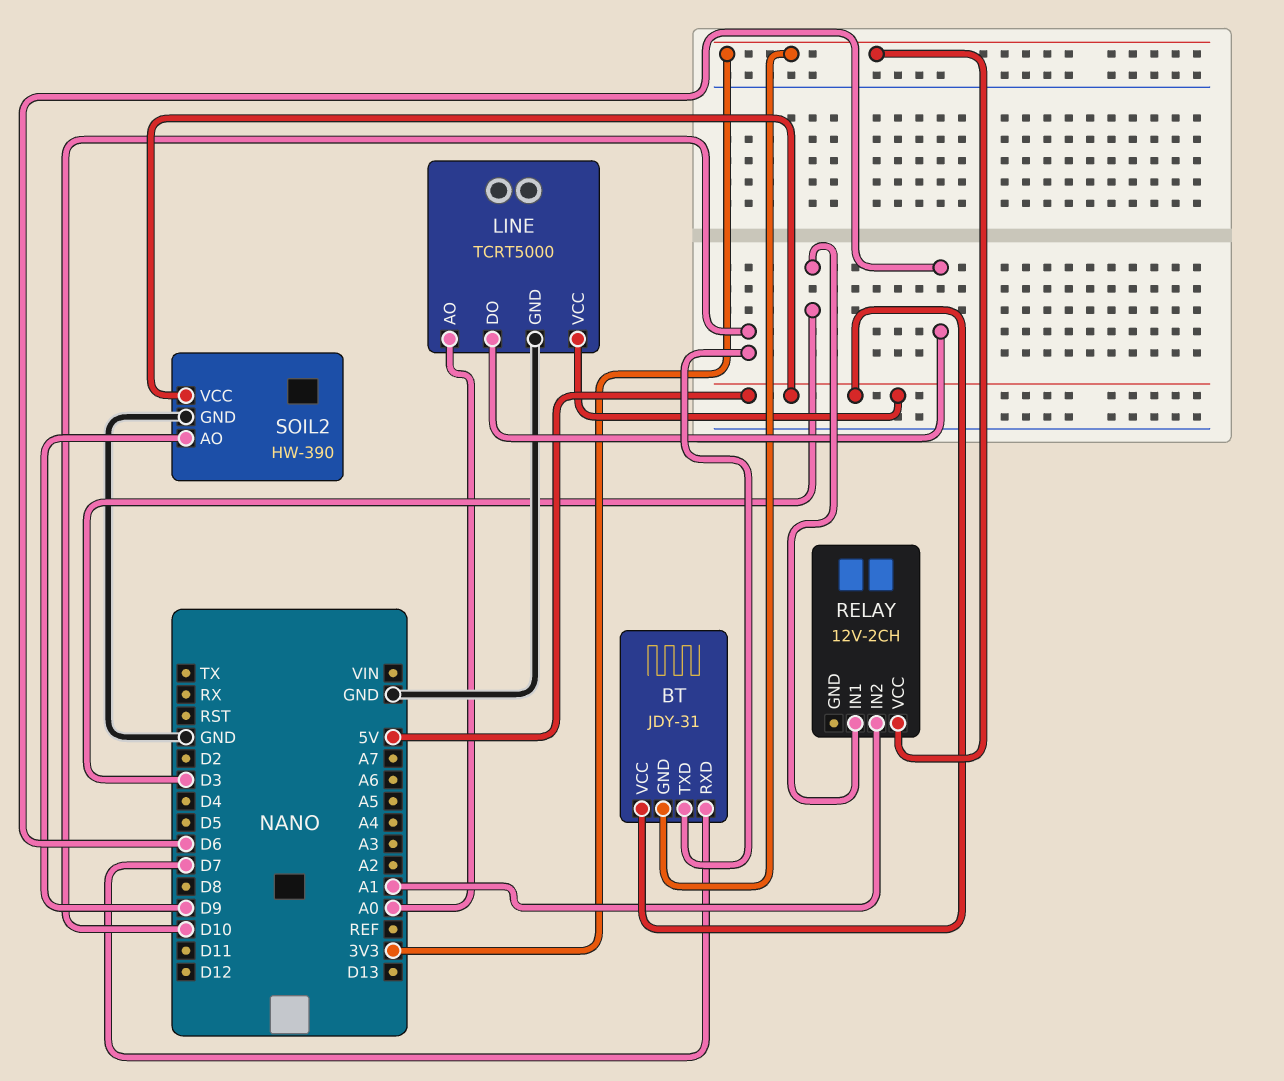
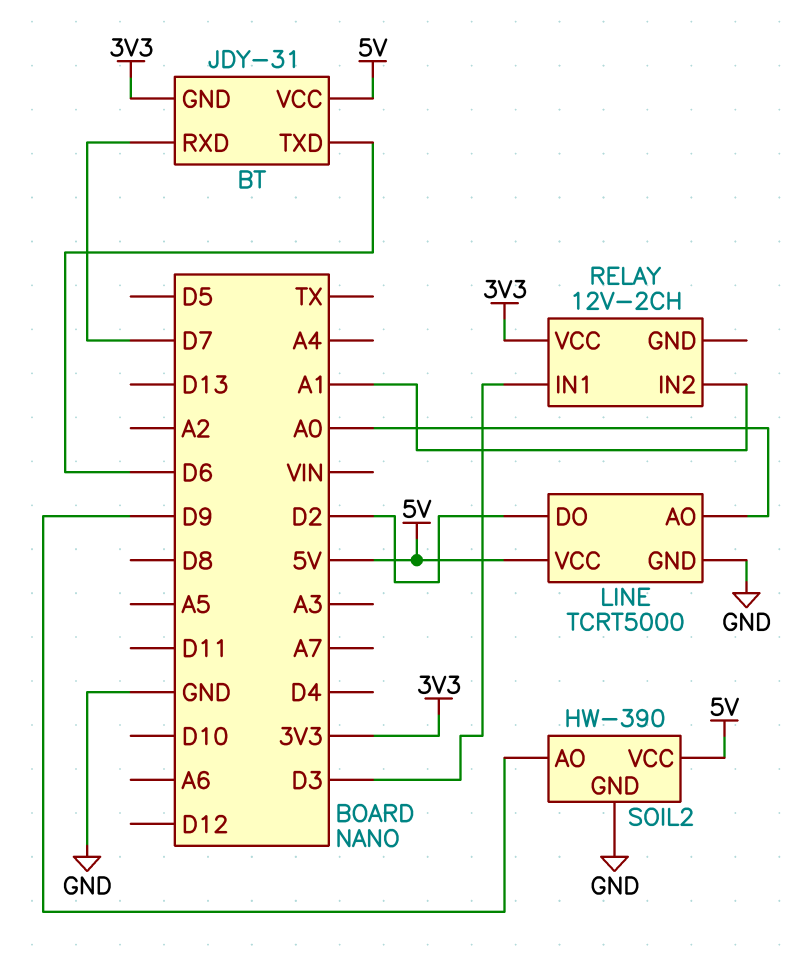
BT pin TXD: D10 -> D6
LINE pin DO: D6 -> D2

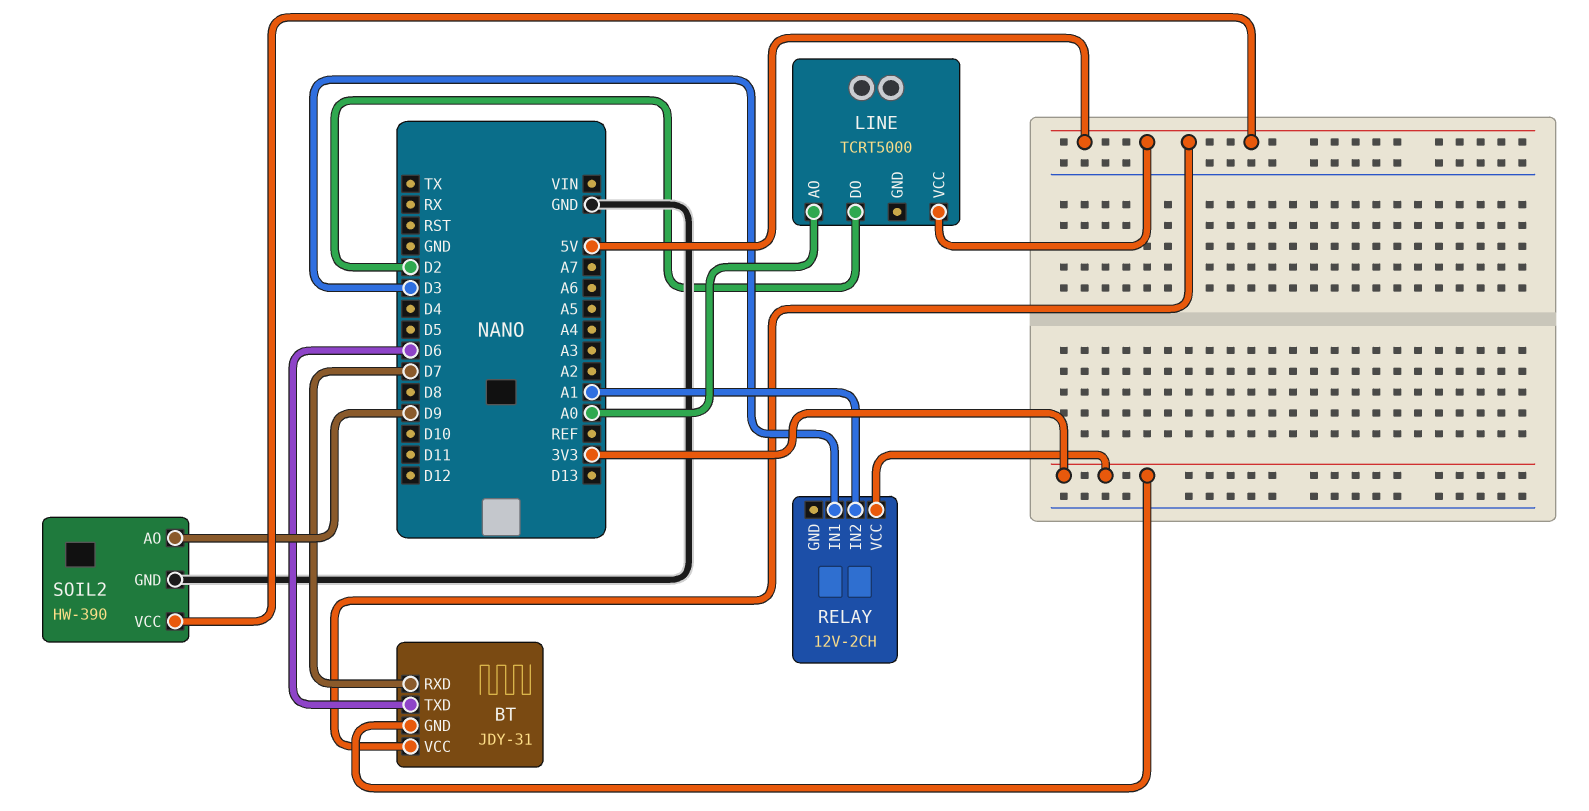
LINE pin GND: GND -> none

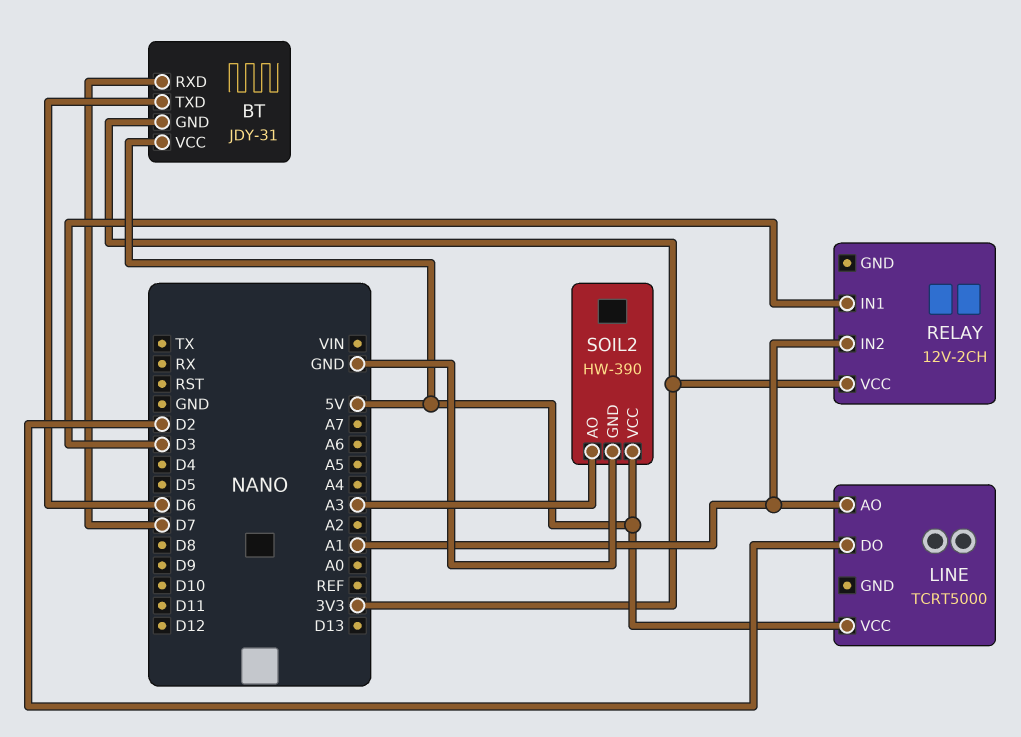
LINE pin AO: A0 -> A1
SOIL2 pin AO: D9 -> A3

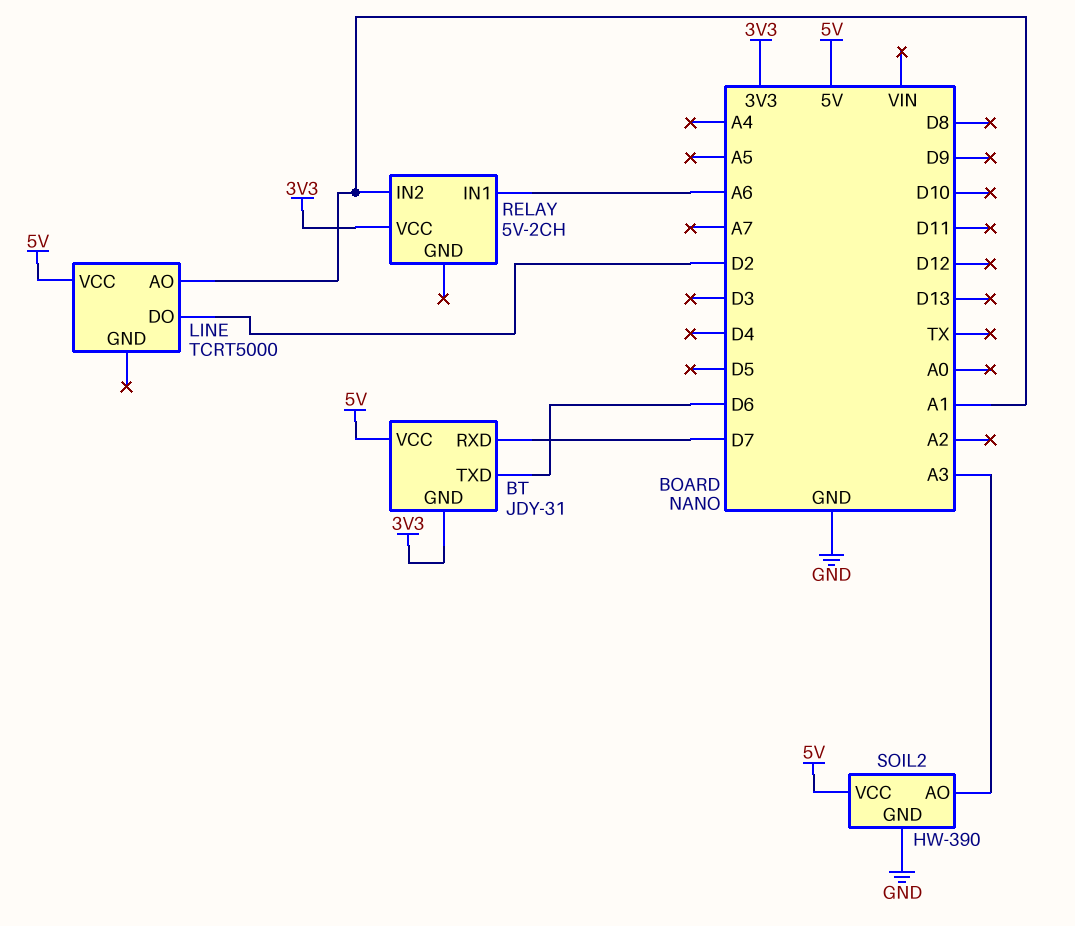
RELAY: 12V-2CH -> 5V-2CH
RELAY pin IN1: D3 -> A6

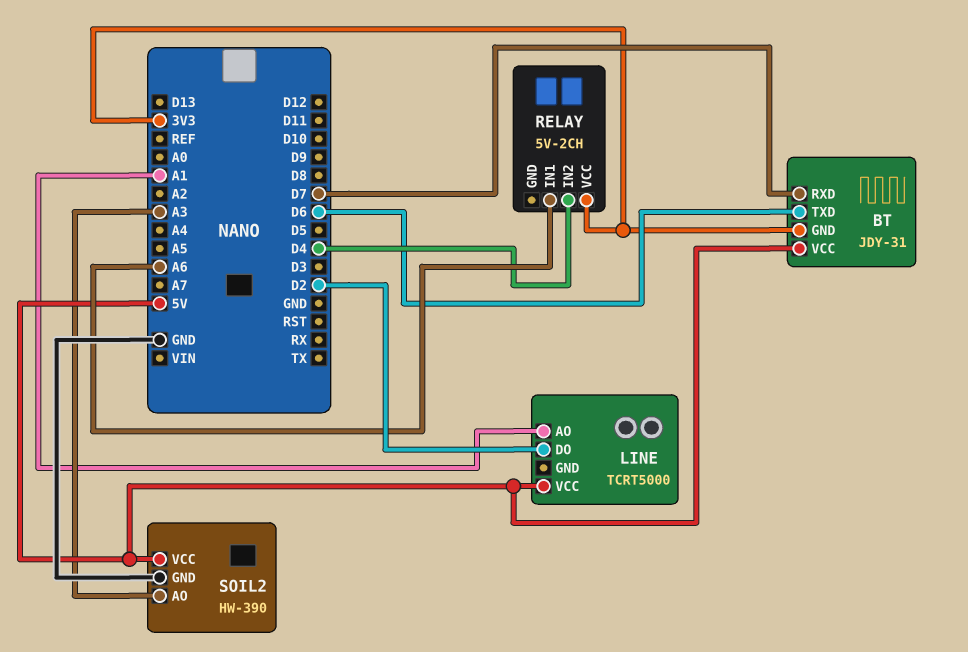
RELAY pin IN2: A1 -> D4

